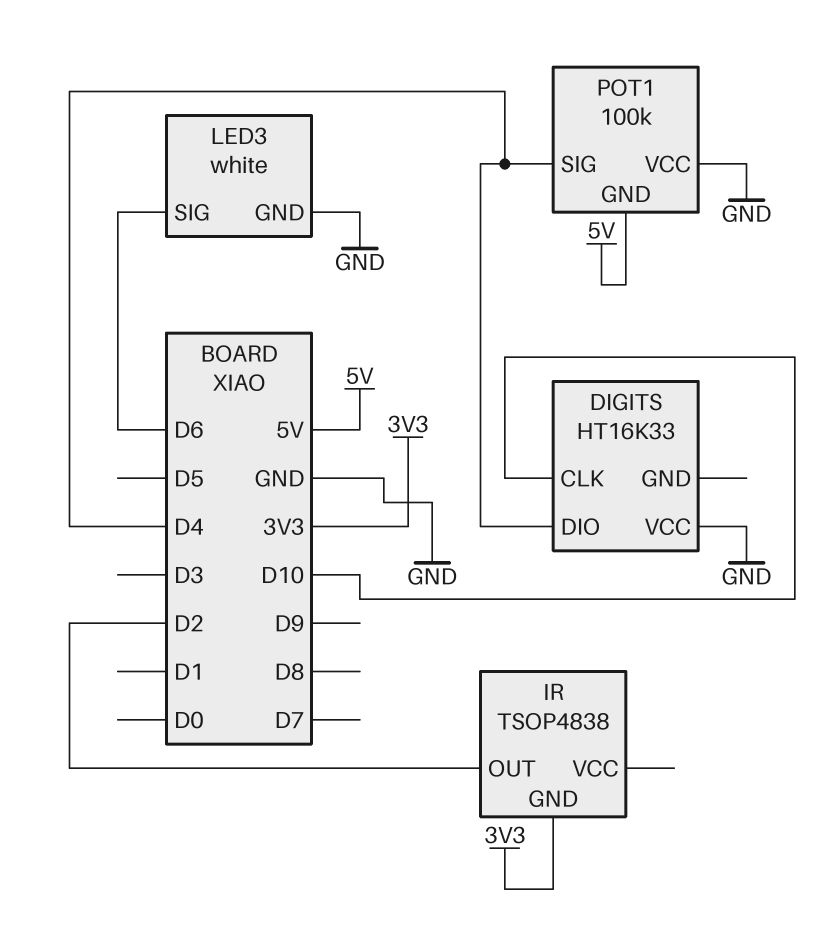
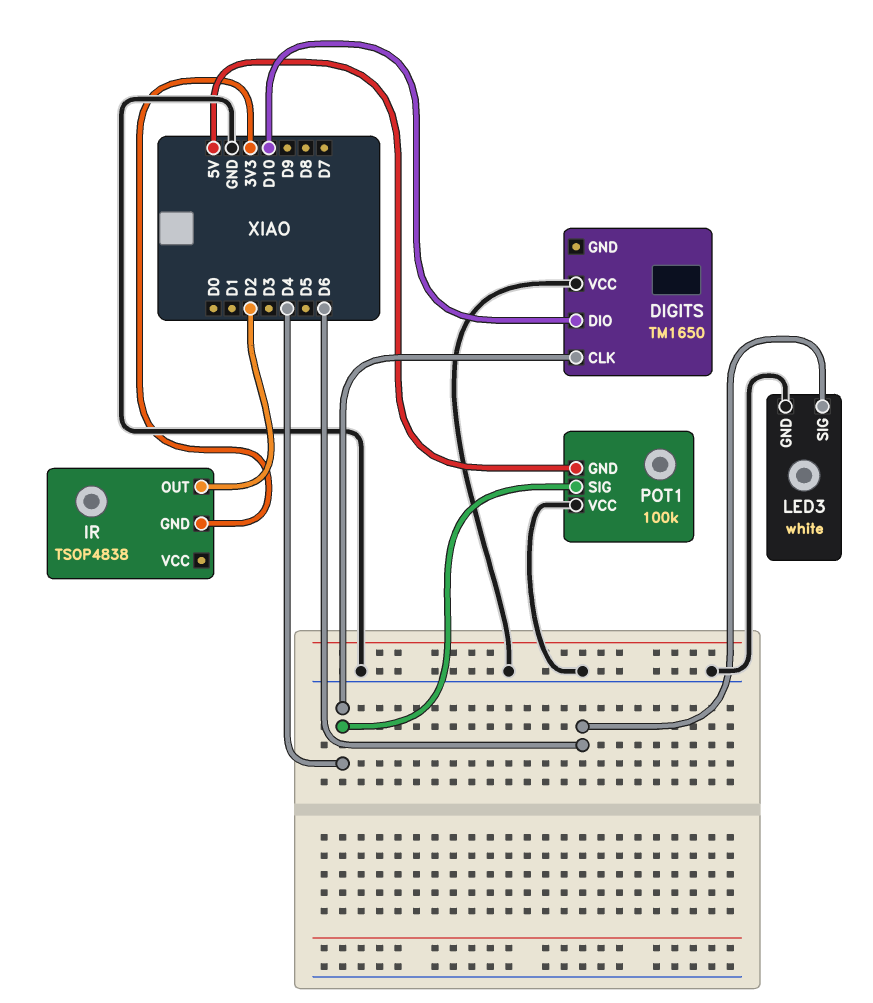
DIGITS: HT16K33 -> TM1650
DIGITS pin CLK: D10 -> D4
DIGITS pin DIO: D4 -> D10

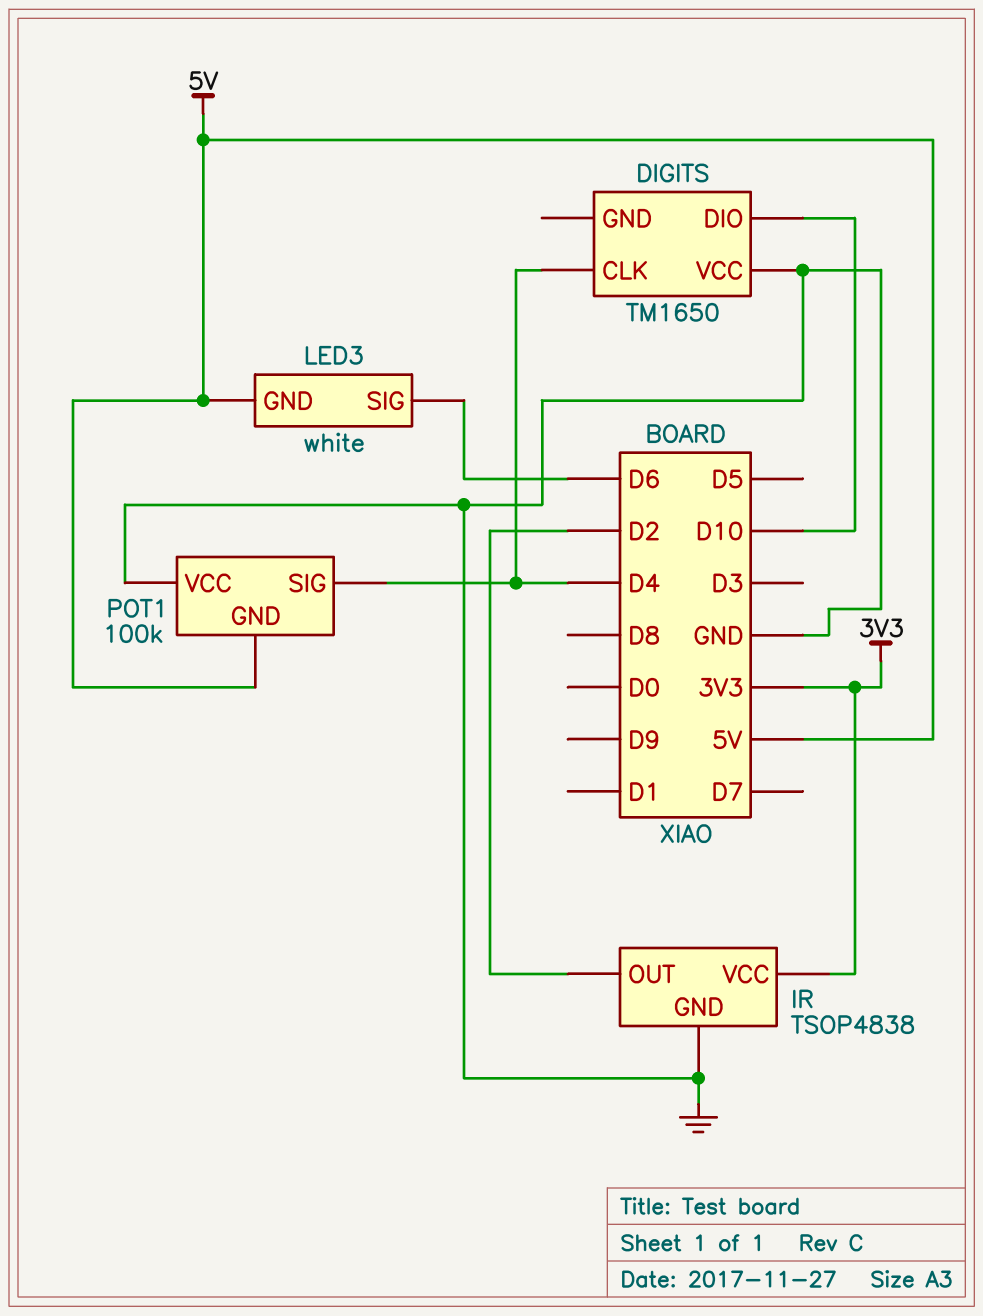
IR pin GND: 3V3 -> GND
IR pin VCC: none -> 3V3
LED3 pin GND: GND -> 5V

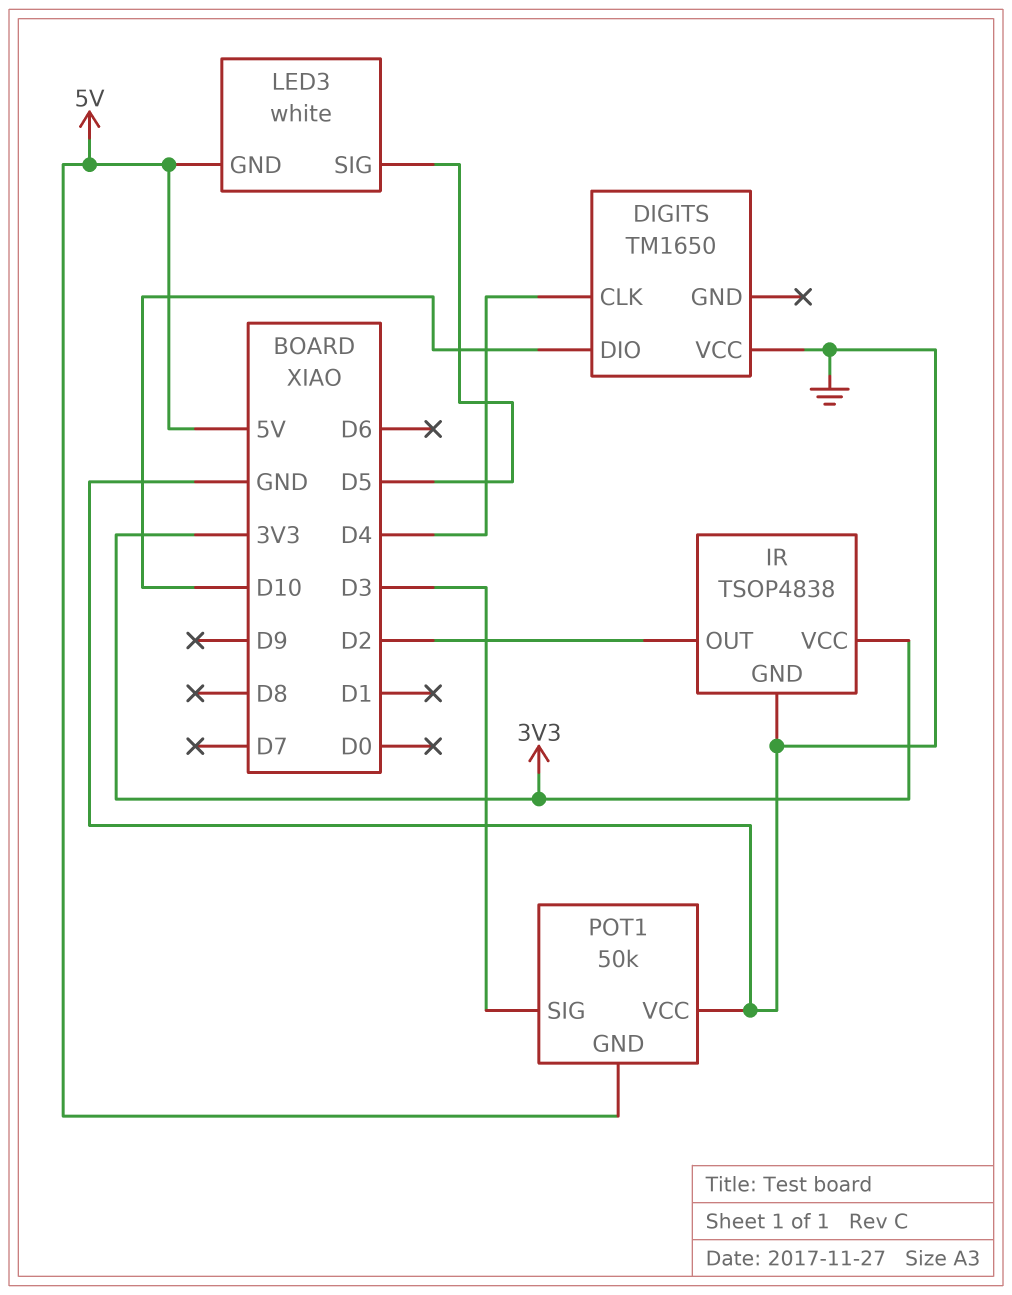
LED3 pin SIG: D6 -> D5
POT1: 100k -> 50k
POT1 pin SIG: D4 -> D3

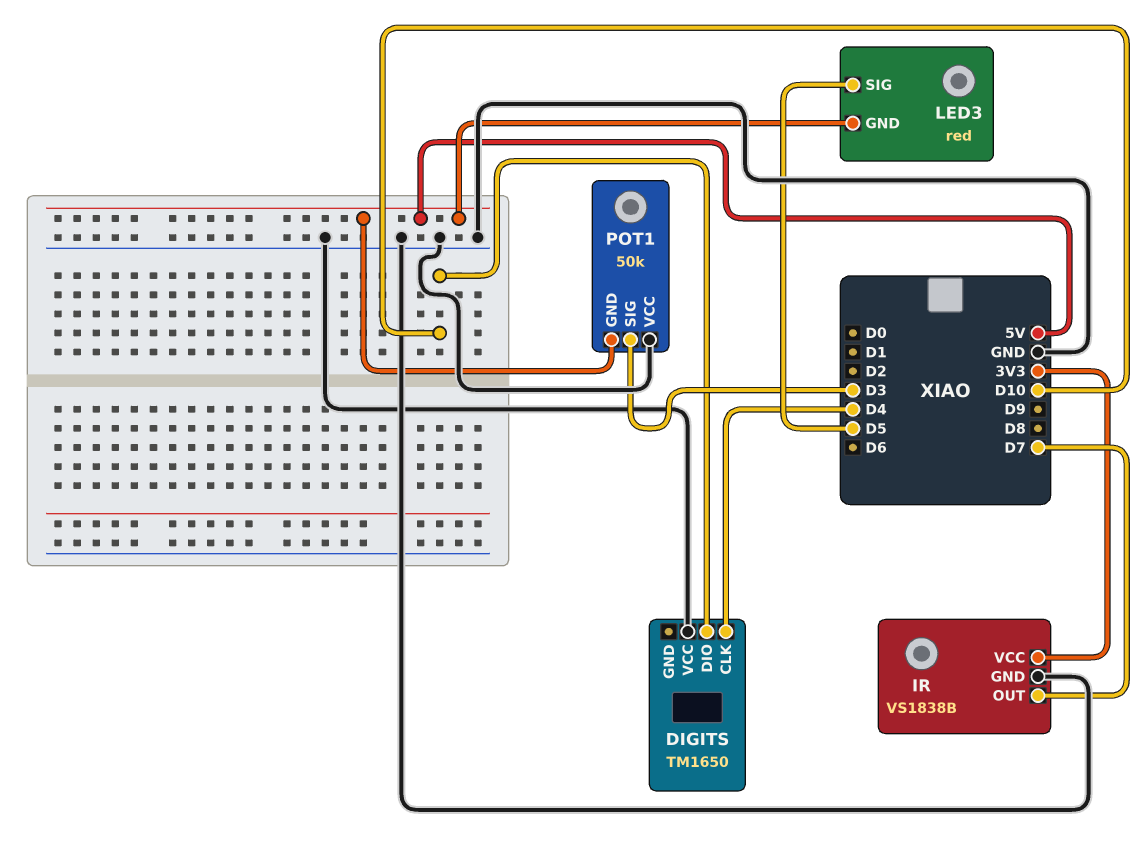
IR: TSOP4838 -> VS1838B
IR pin OUT: D2 -> D7
LED3: white -> red

